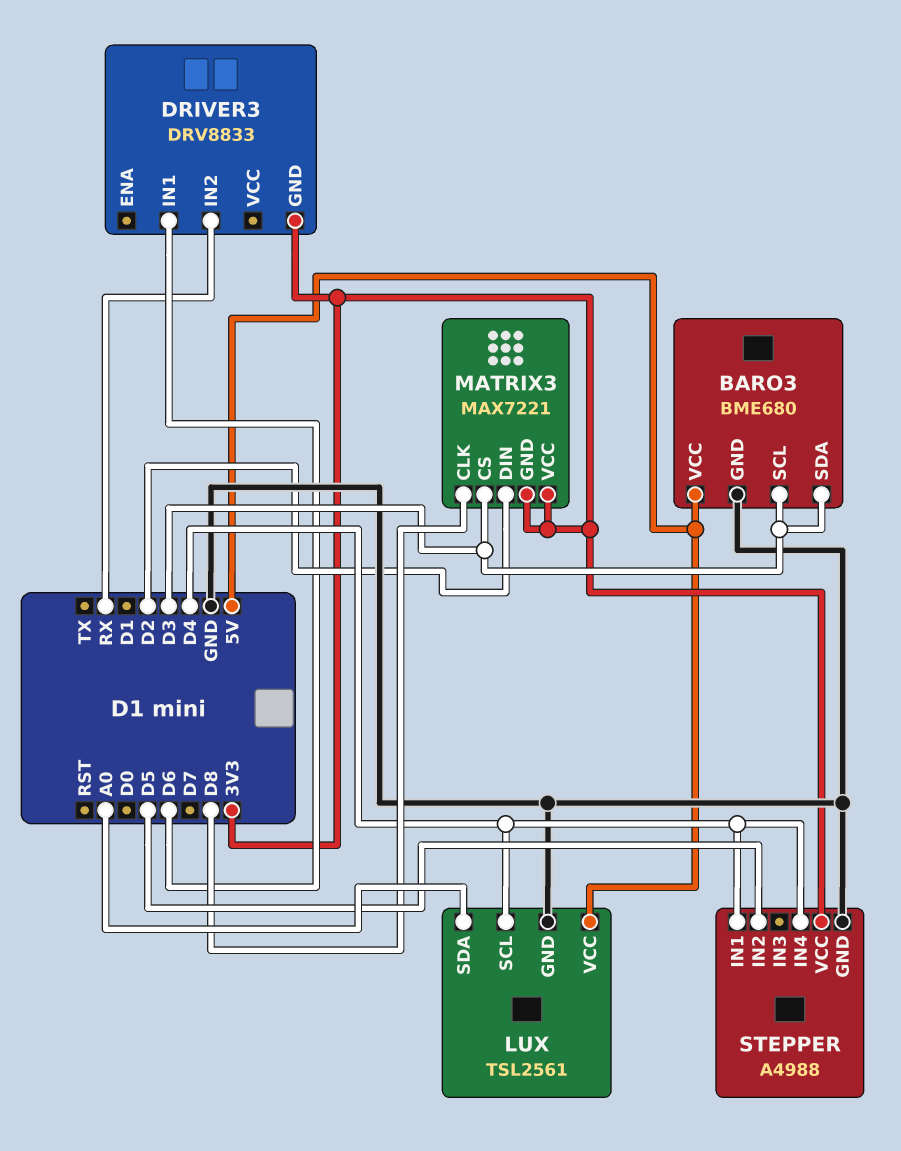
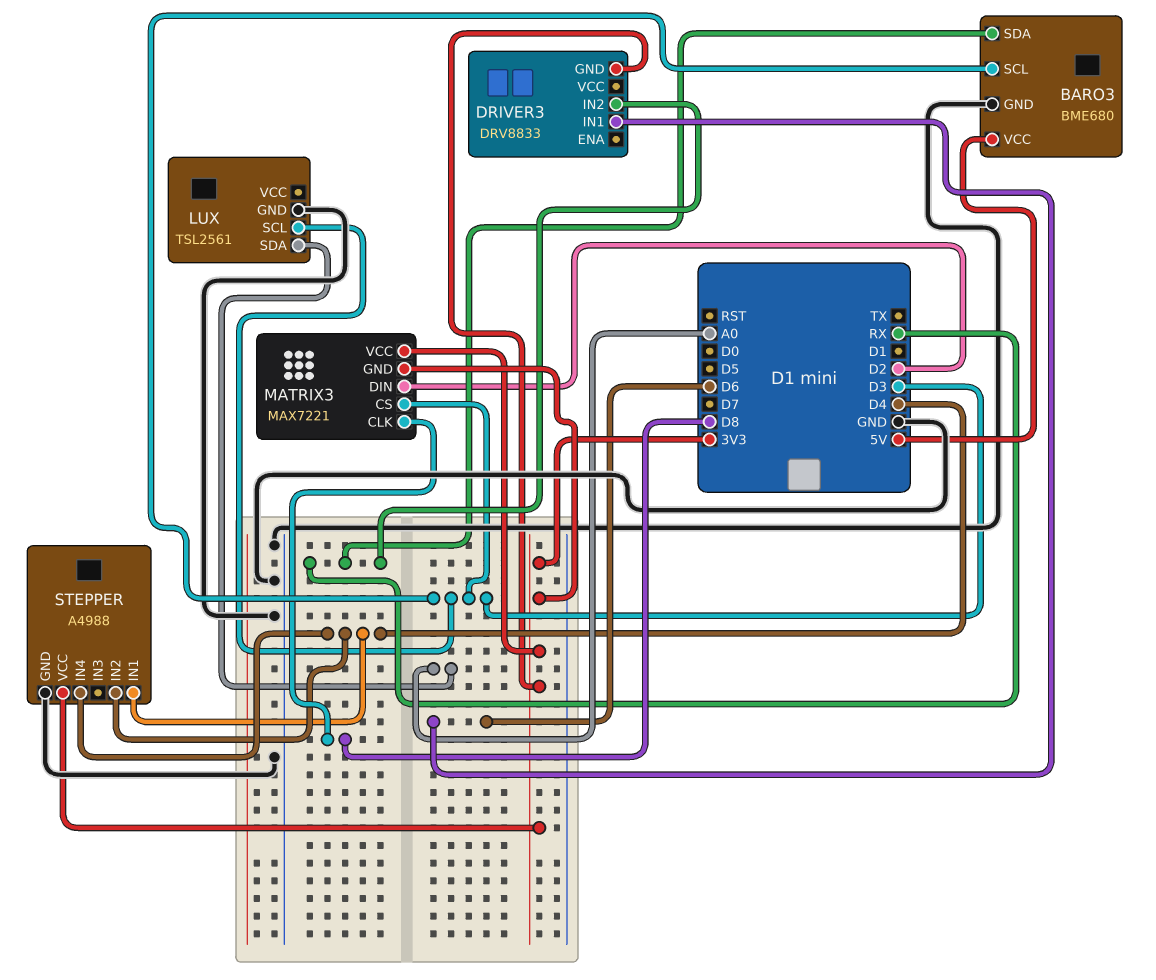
BARO3 pin SDA: D3 -> RX
LUX pin SCL: D4 -> D3
LUX pin VCC: 5V -> none
STEPPER pin IN2: D5 -> D4

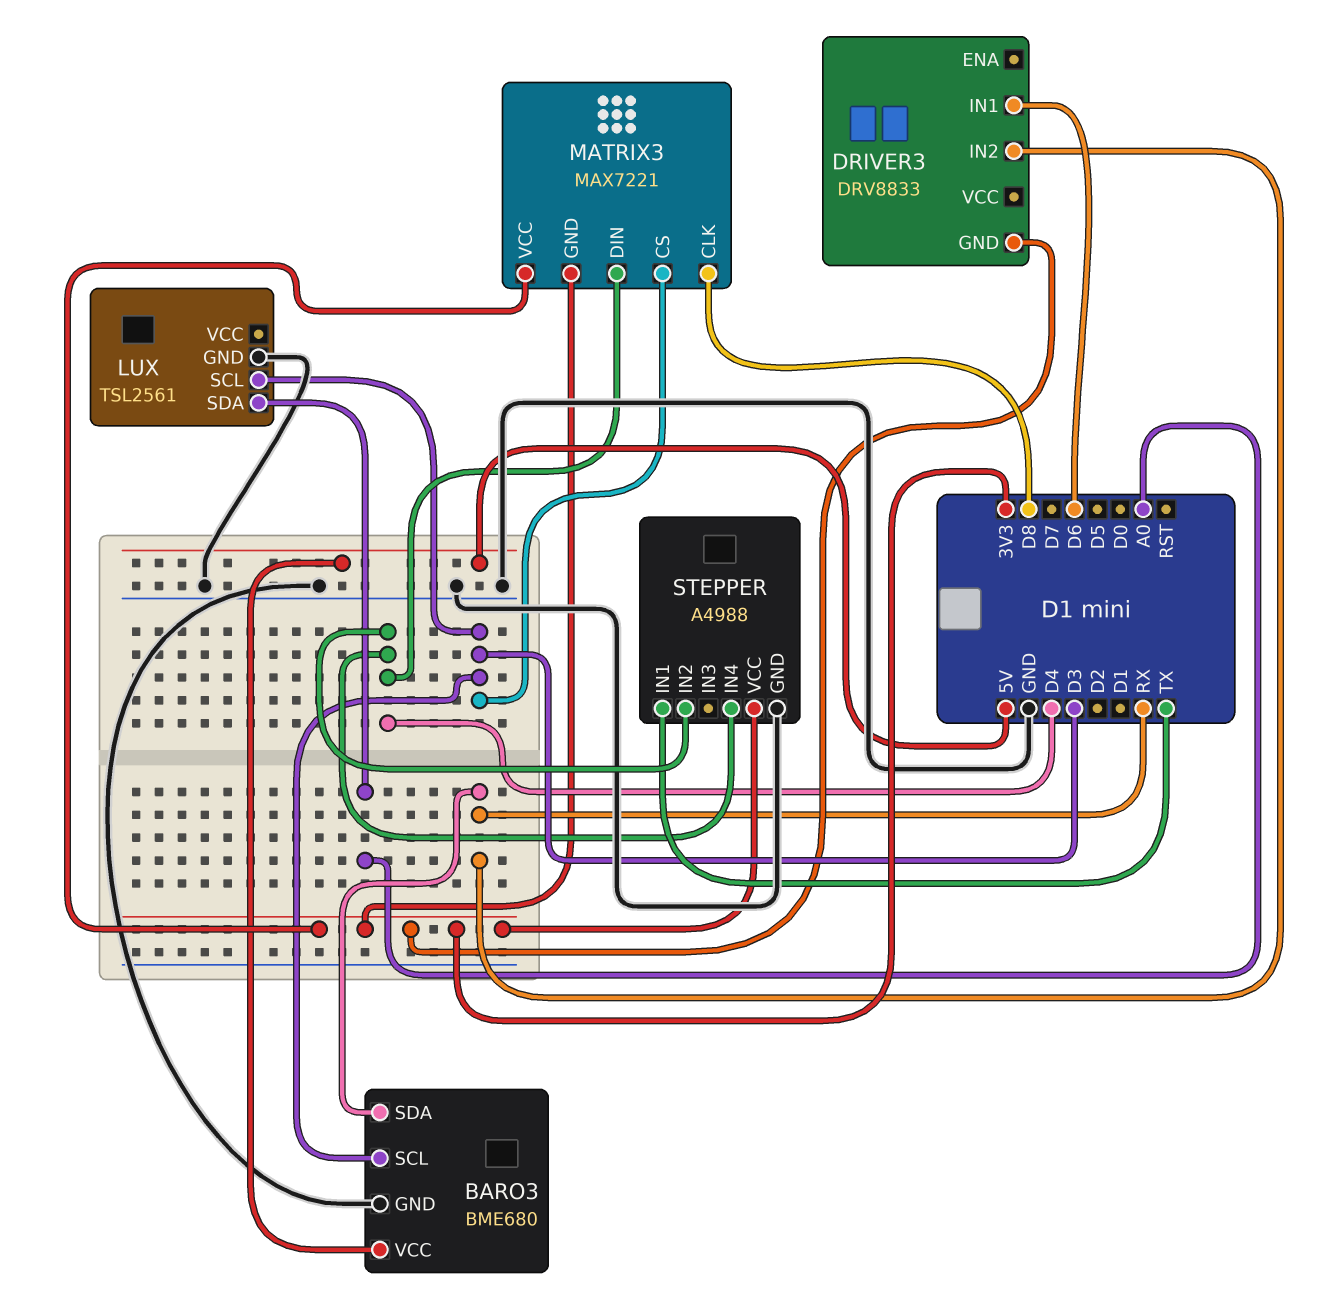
MATRIX3 pin DIN: D2 -> D4
STEPPER pin IN1: D4 -> TX

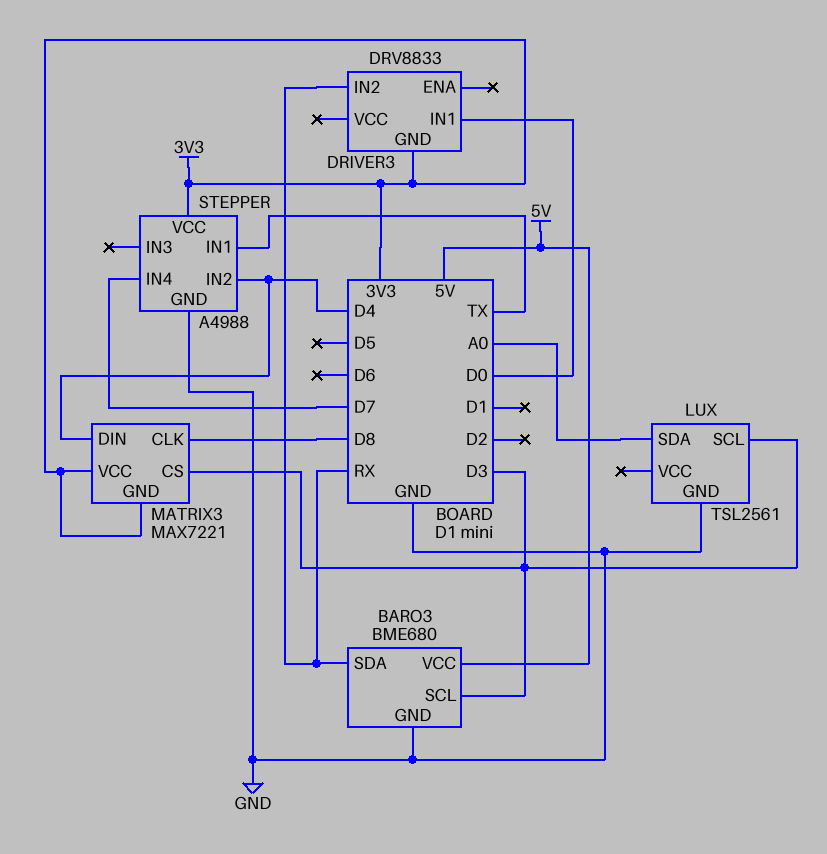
DRIVER3 pin IN1: D6 -> D0
STEPPER pin IN4: D4 -> D7

